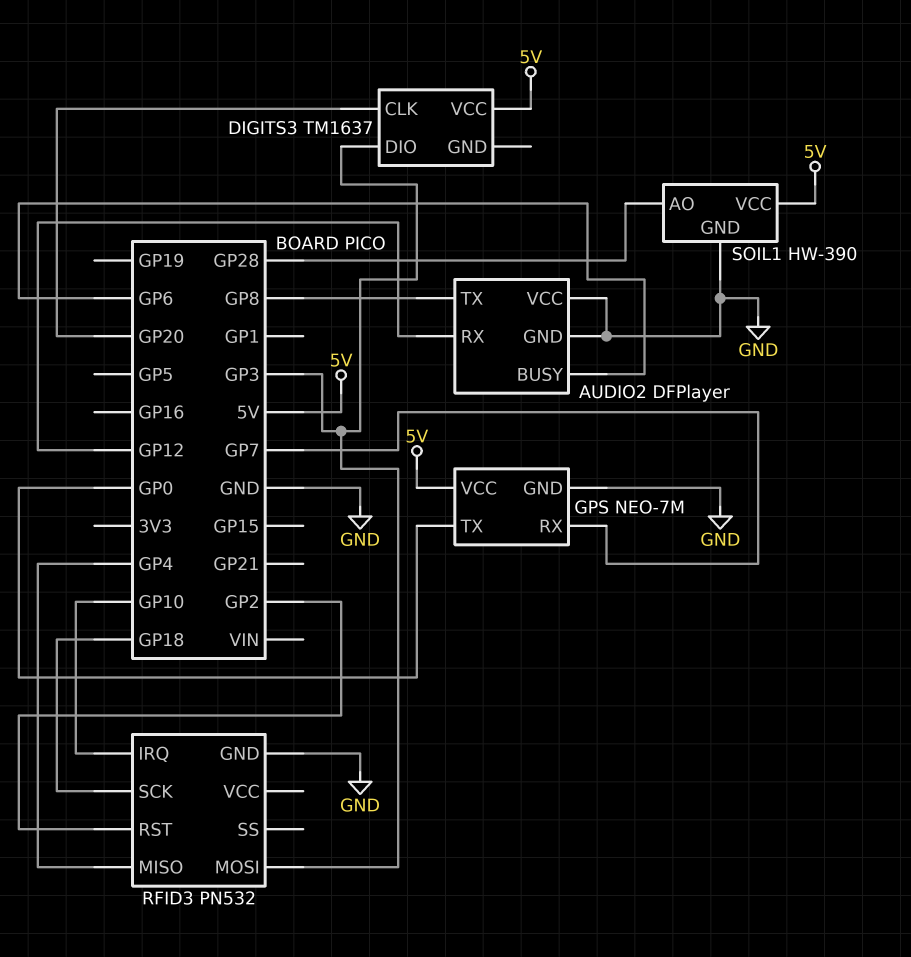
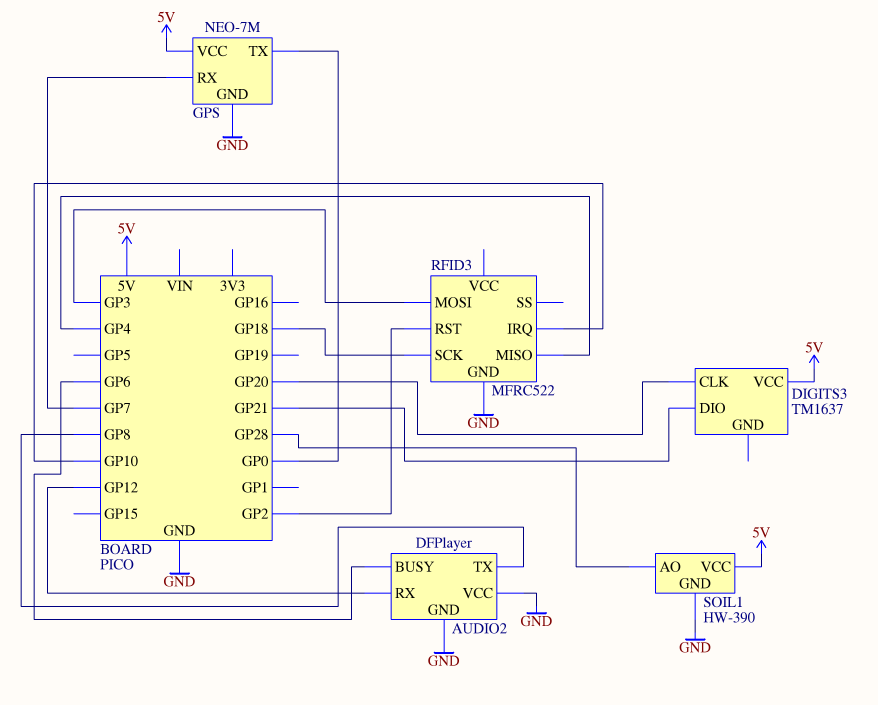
DIGITS3 pin DIO: GP3 -> GP21
RFID3: PN532 -> MFRC522

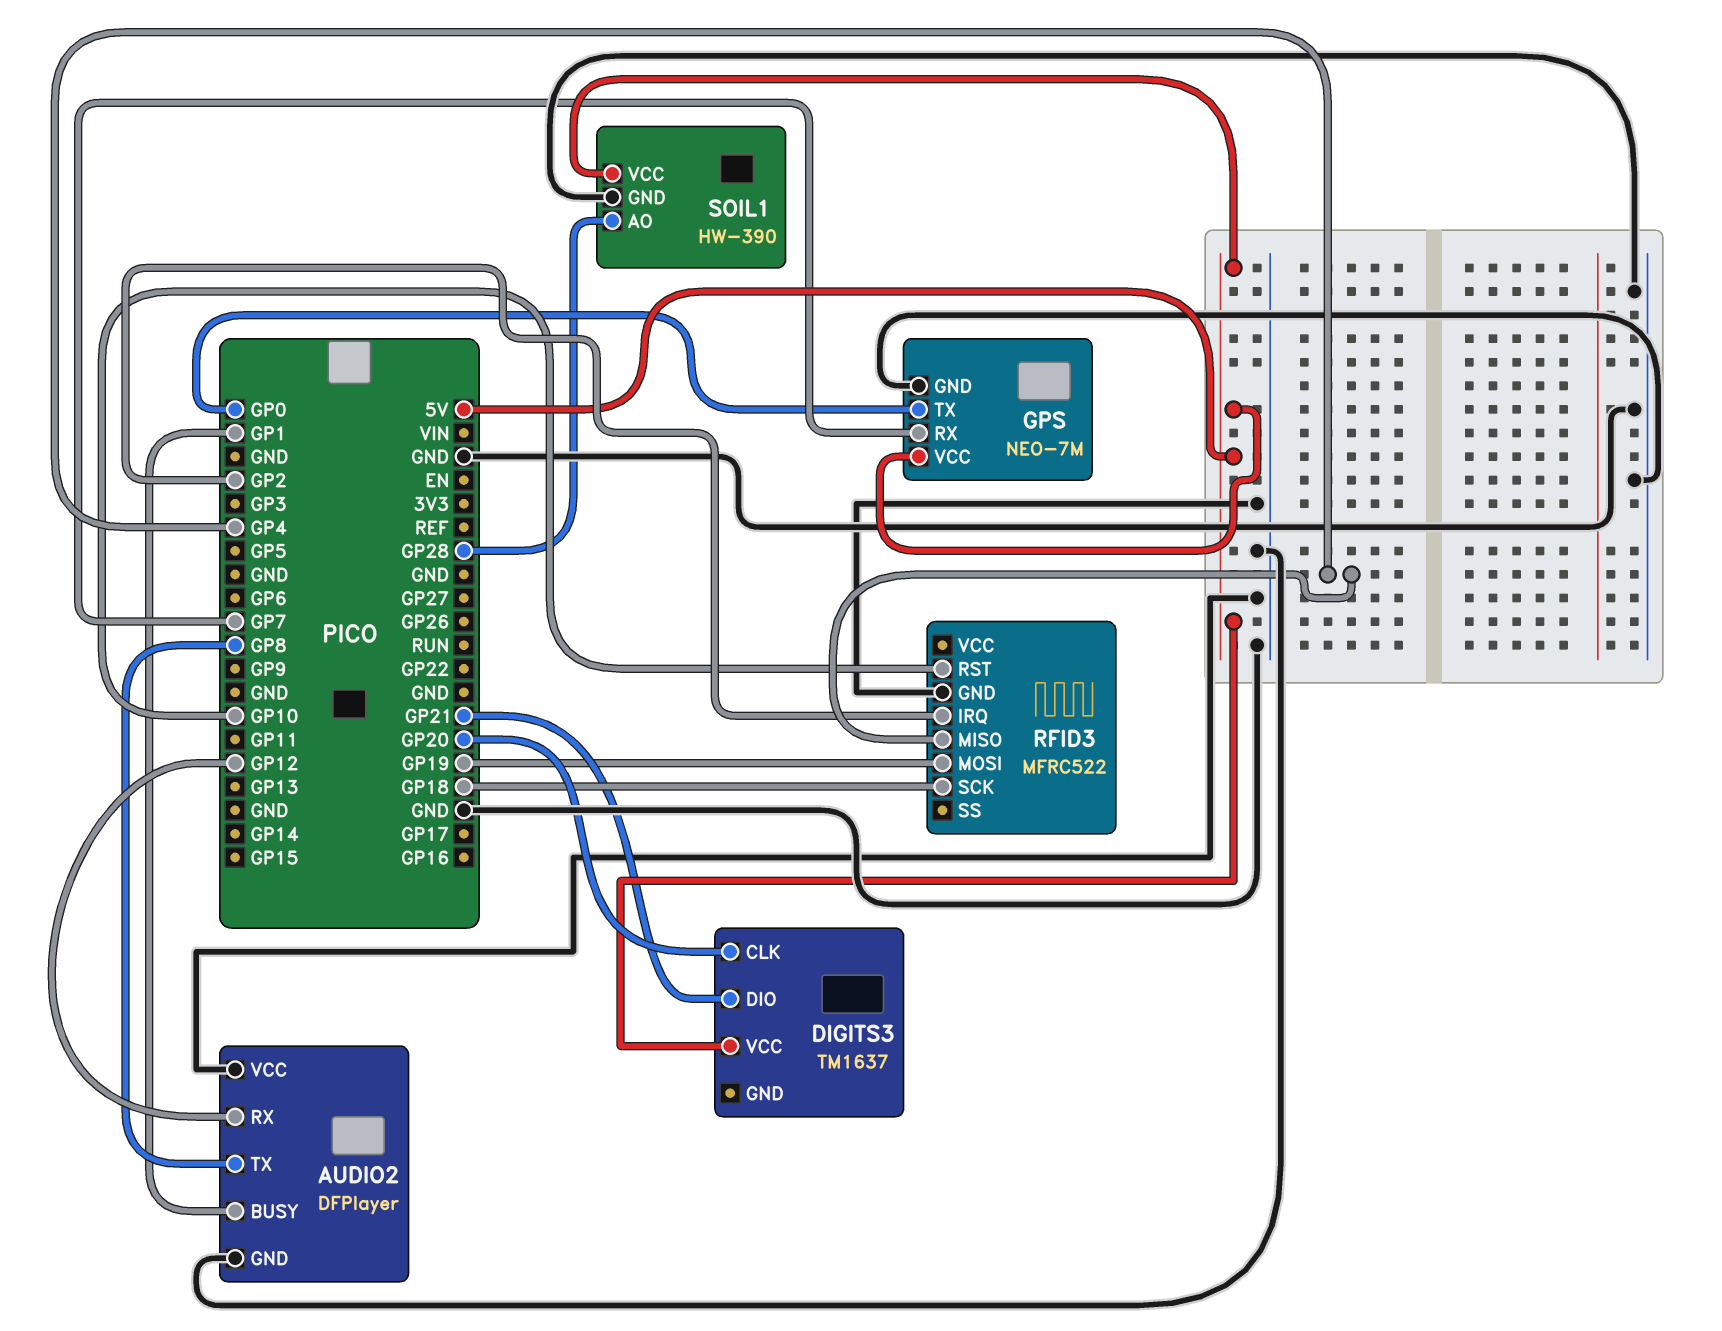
AUDIO2 pin BUSY: GP6 -> GP1
RFID3 pin IRQ: GP10 -> GP2
RFID3 pin MOSI: GP3 -> GP19
RFID3 pin RST: GP2 -> GP10

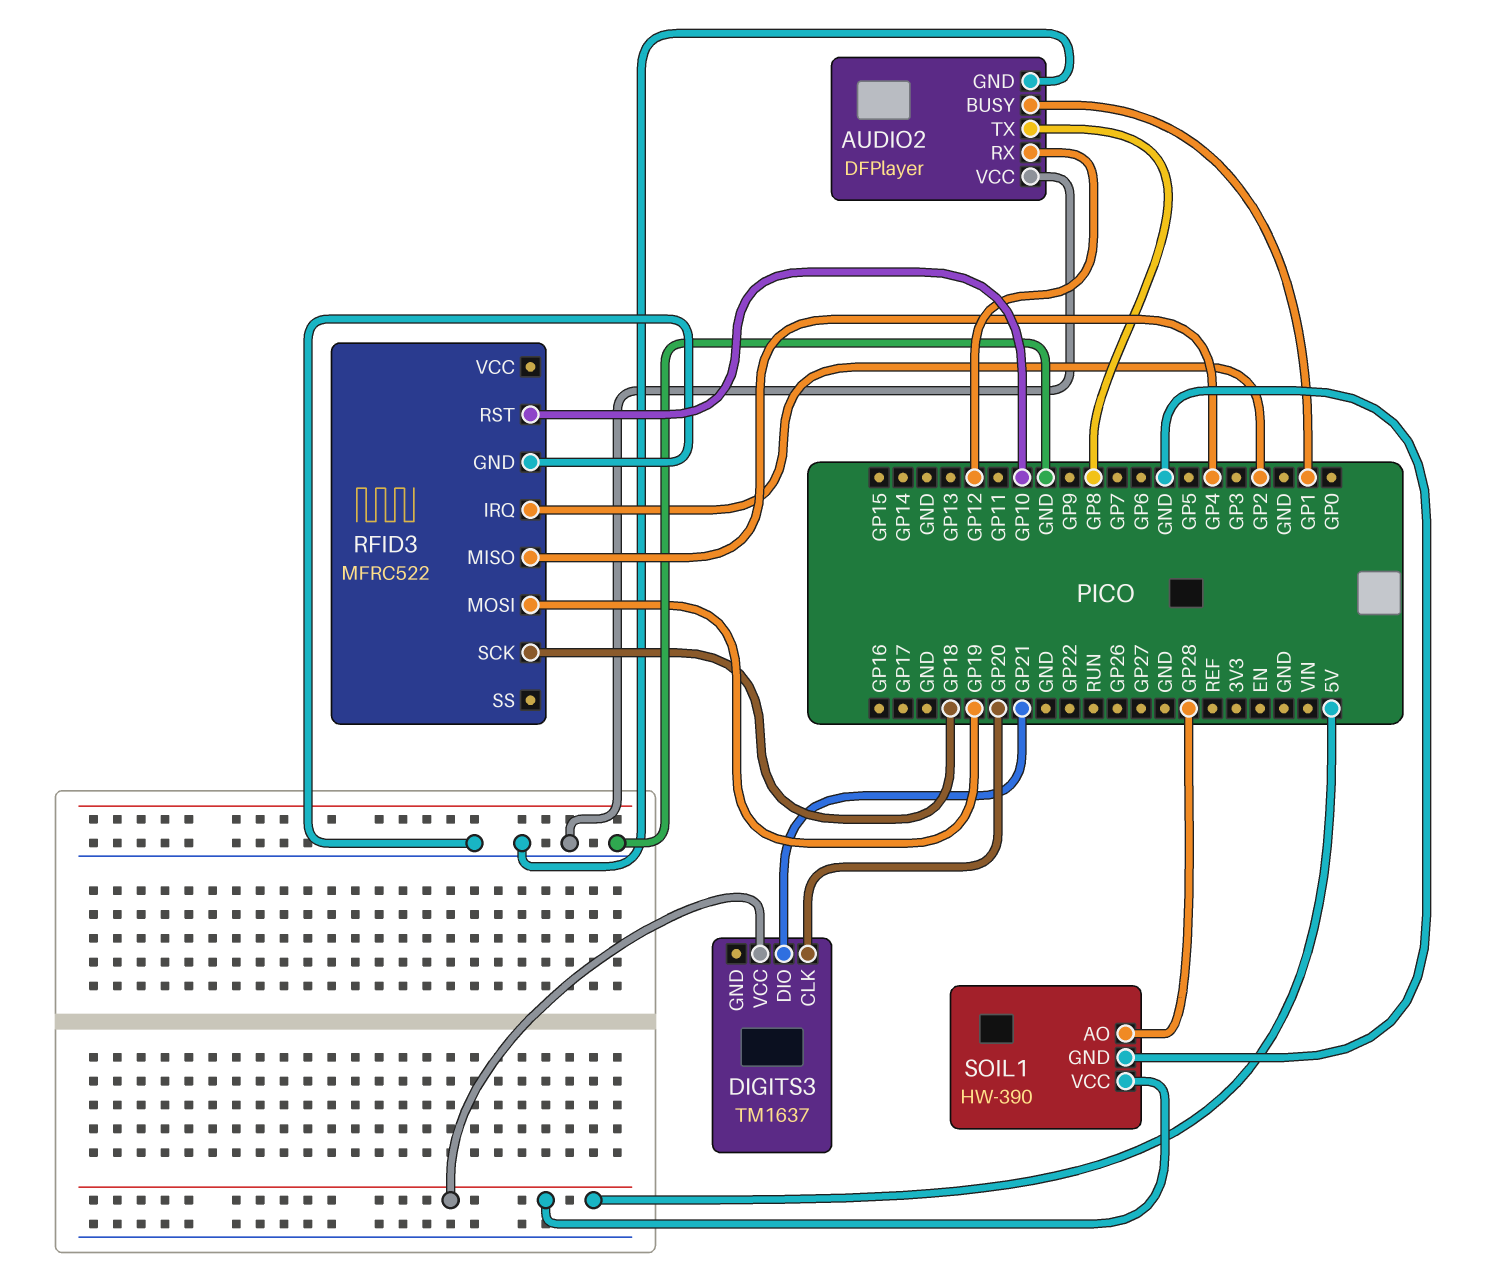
GPS: NEO-7M -> none
GPS pin GND: GND -> none
GPS pin RX: GP7 -> none
GPS pin TX: GP0 -> none
GPS pin VCC: 5V -> none

